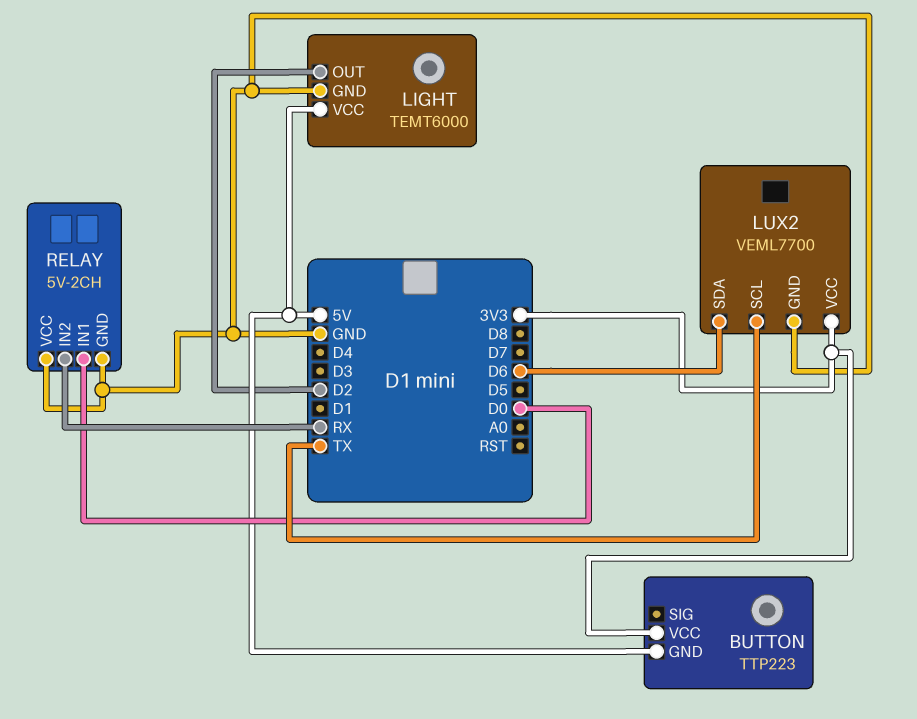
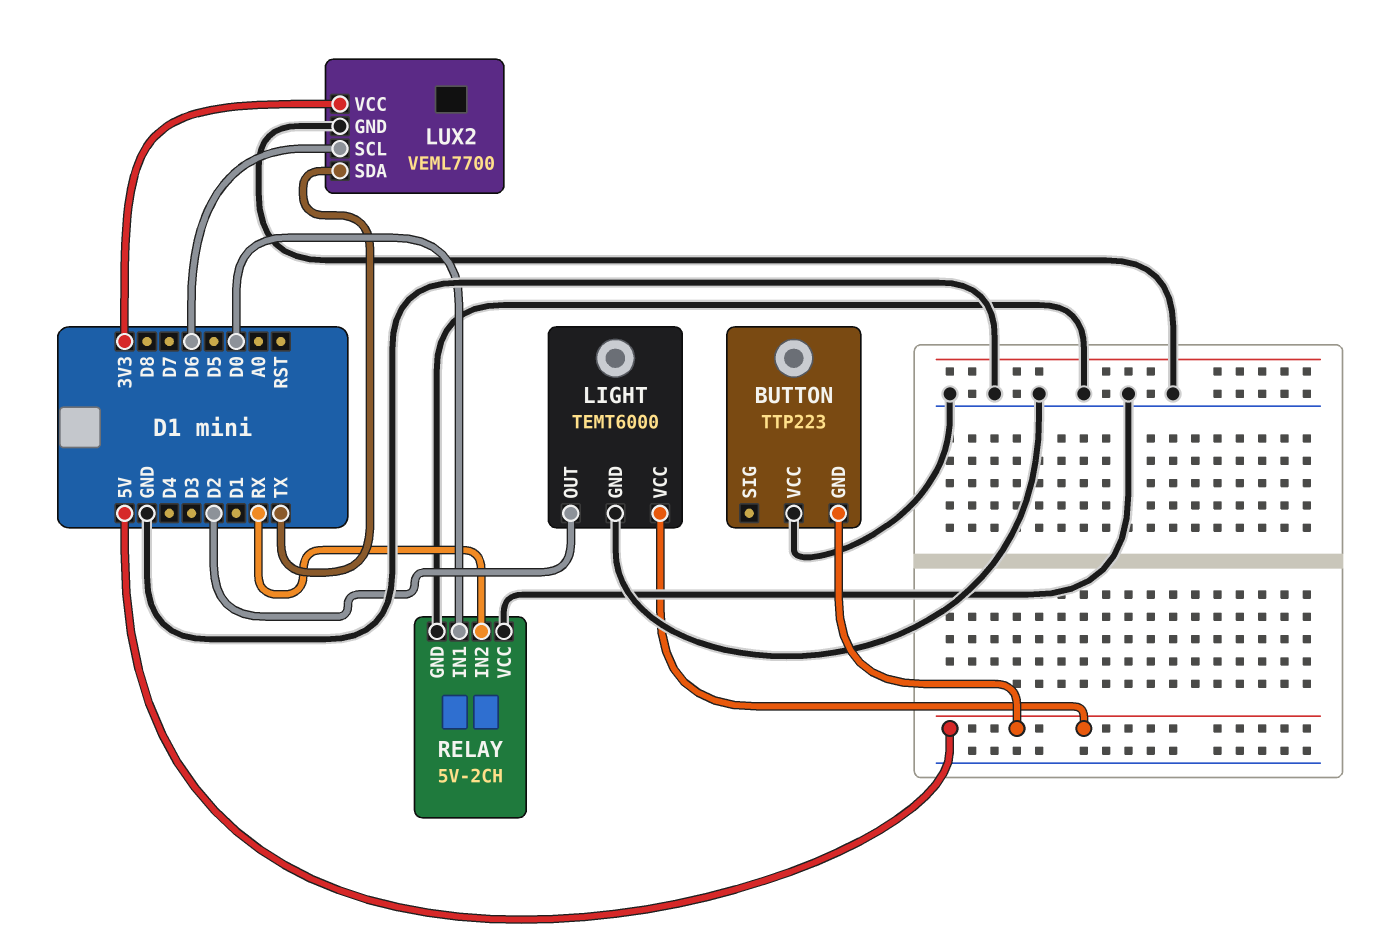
BUTTON pin VCC: 3V3 -> GND
LUX2 pin SCL: TX -> D6
LUX2 pin SDA: D6 -> TX

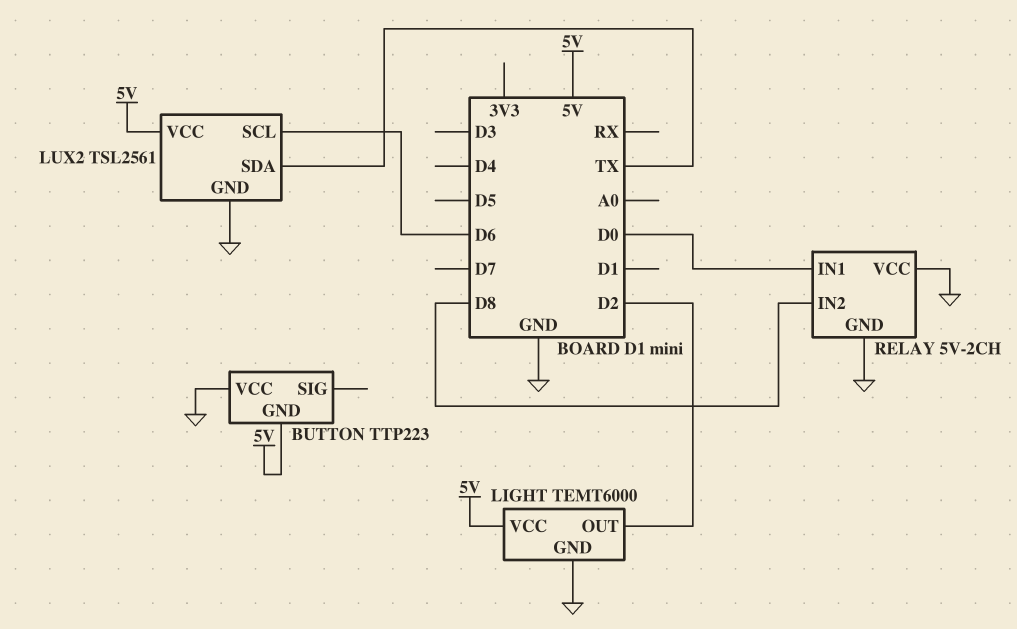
LUX2: VEML7700 -> TSL2561
LUX2 pin VCC: 3V3 -> 5V
RELAY pin IN2: RX -> D8

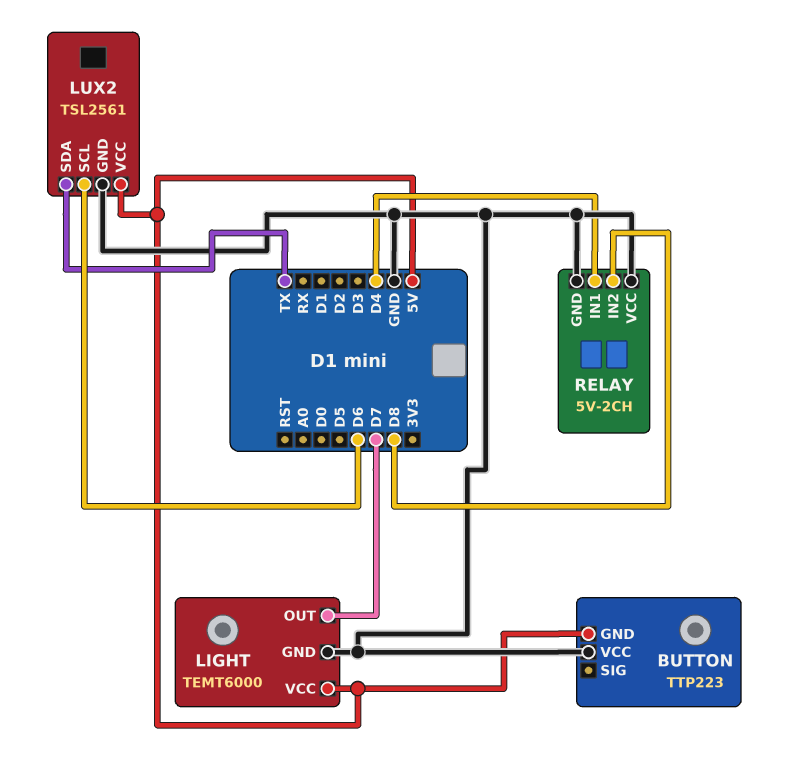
LIGHT pin OUT: D2 -> D7
RELAY pin IN1: D0 -> D4

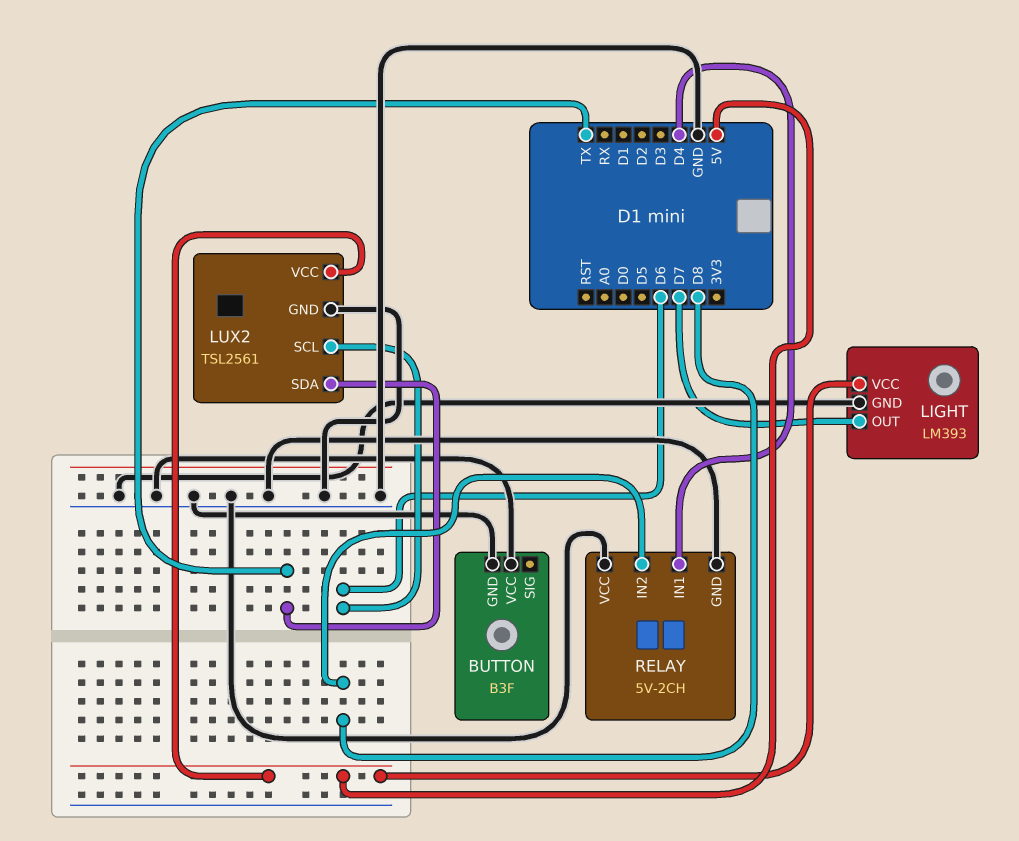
BUTTON: TTP223 -> B3F
BUTTON pin GND: 5V -> GND
LIGHT: TEMT6000 -> LM393

